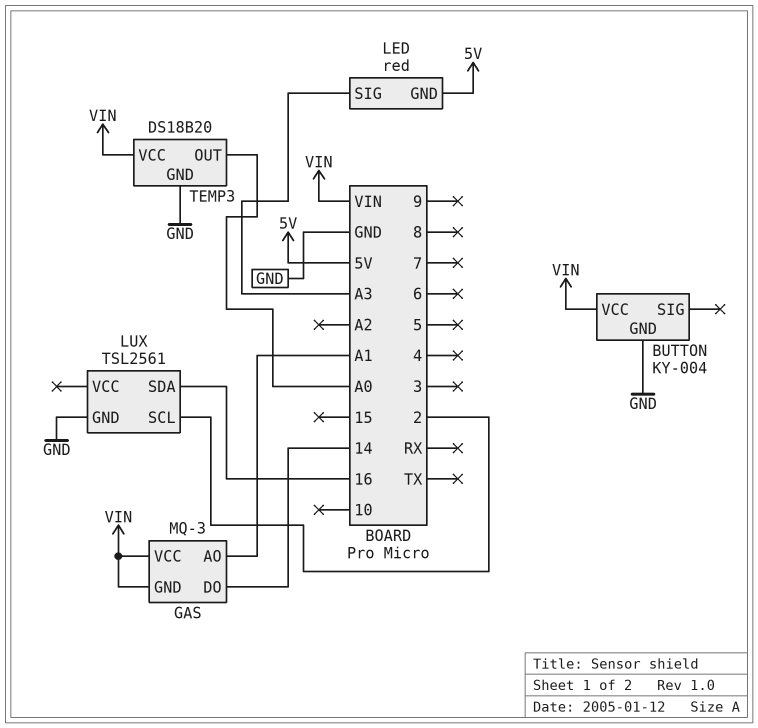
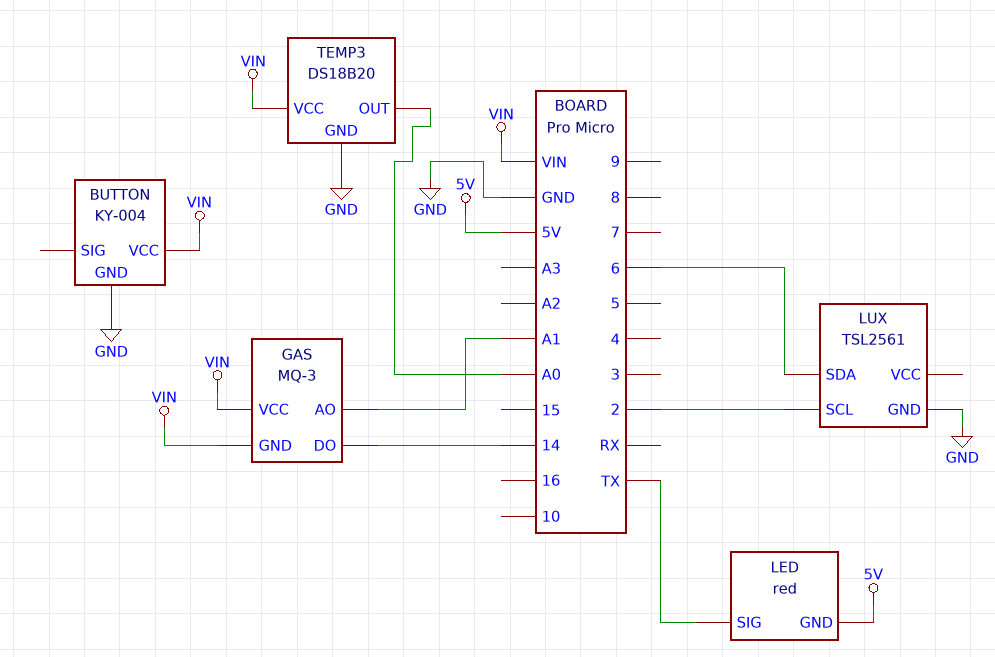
LED pin SIG: A3 -> TX
LUX pin SDA: 16 -> 6

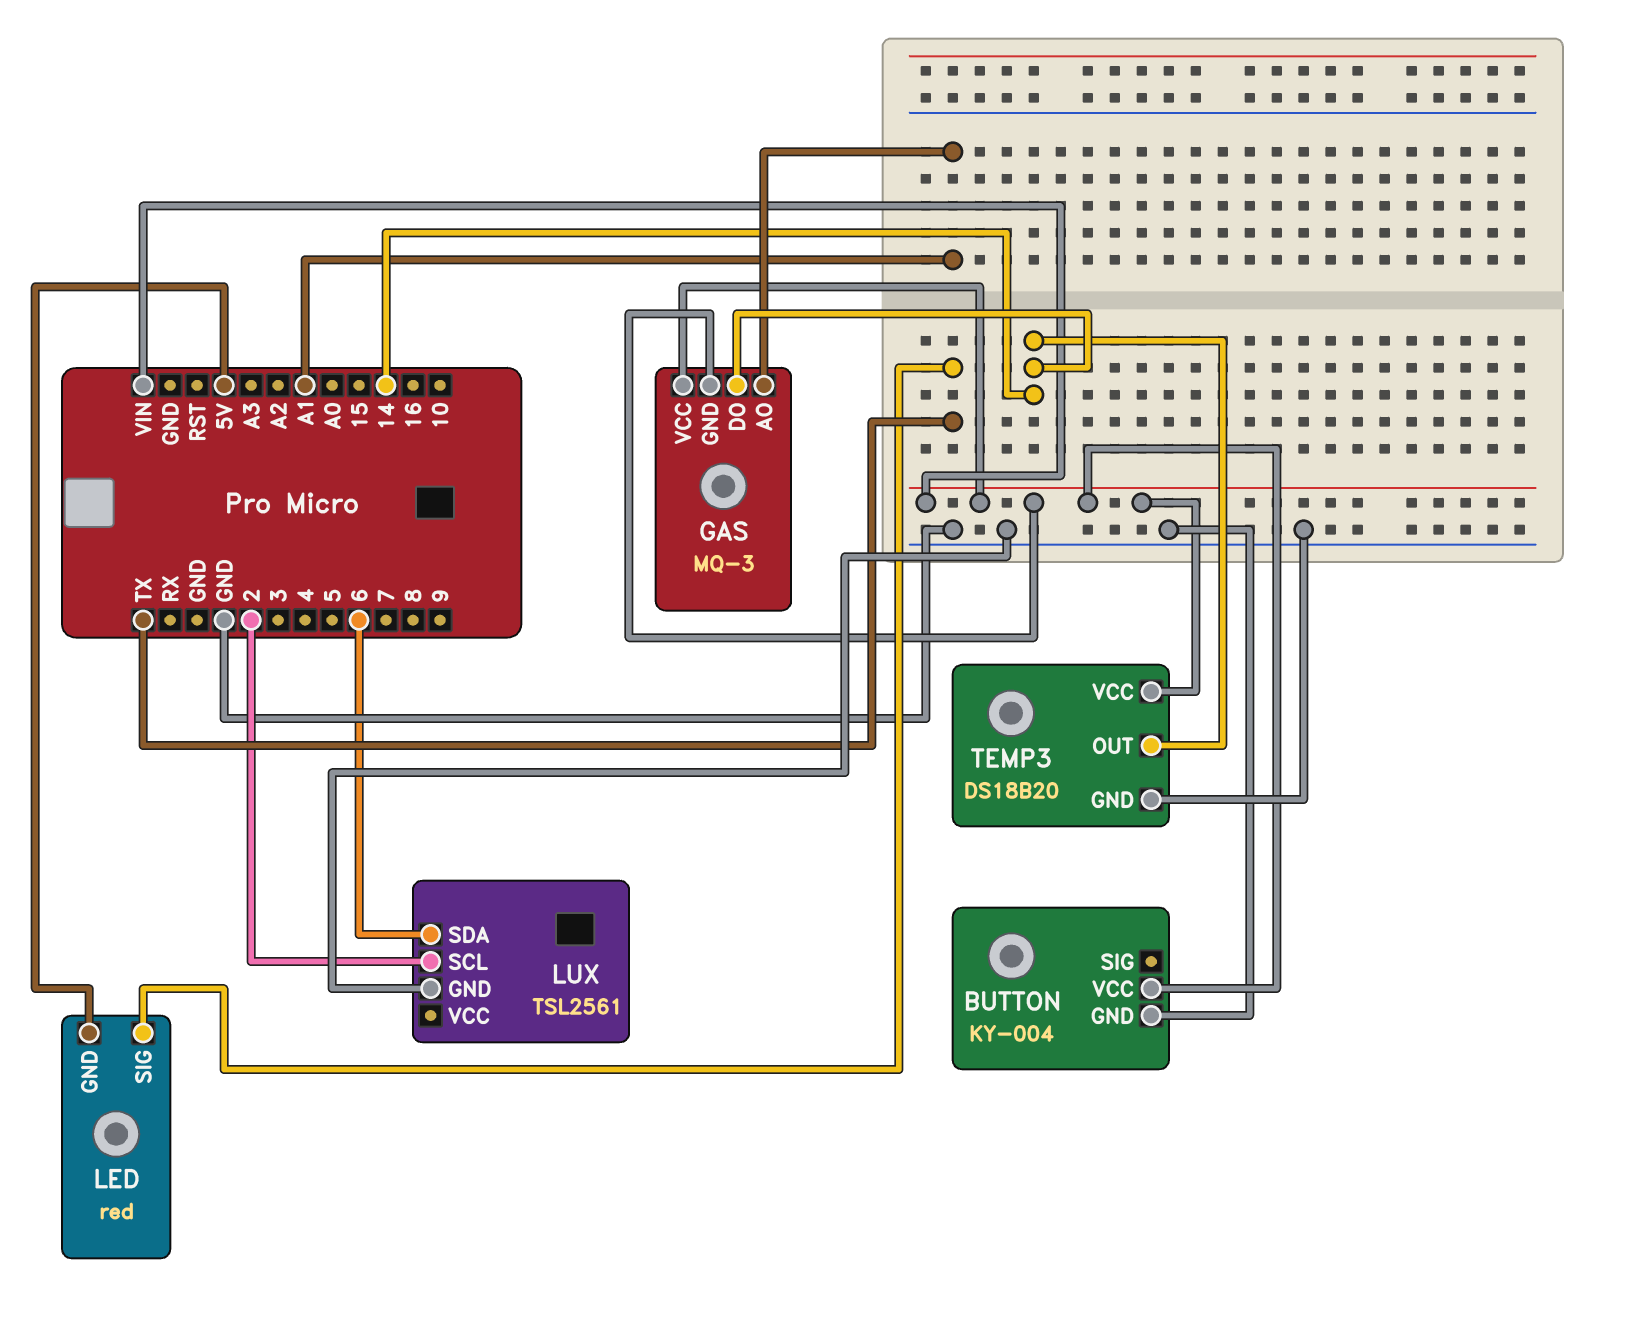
TEMP3 pin OUT: A0 -> 14

